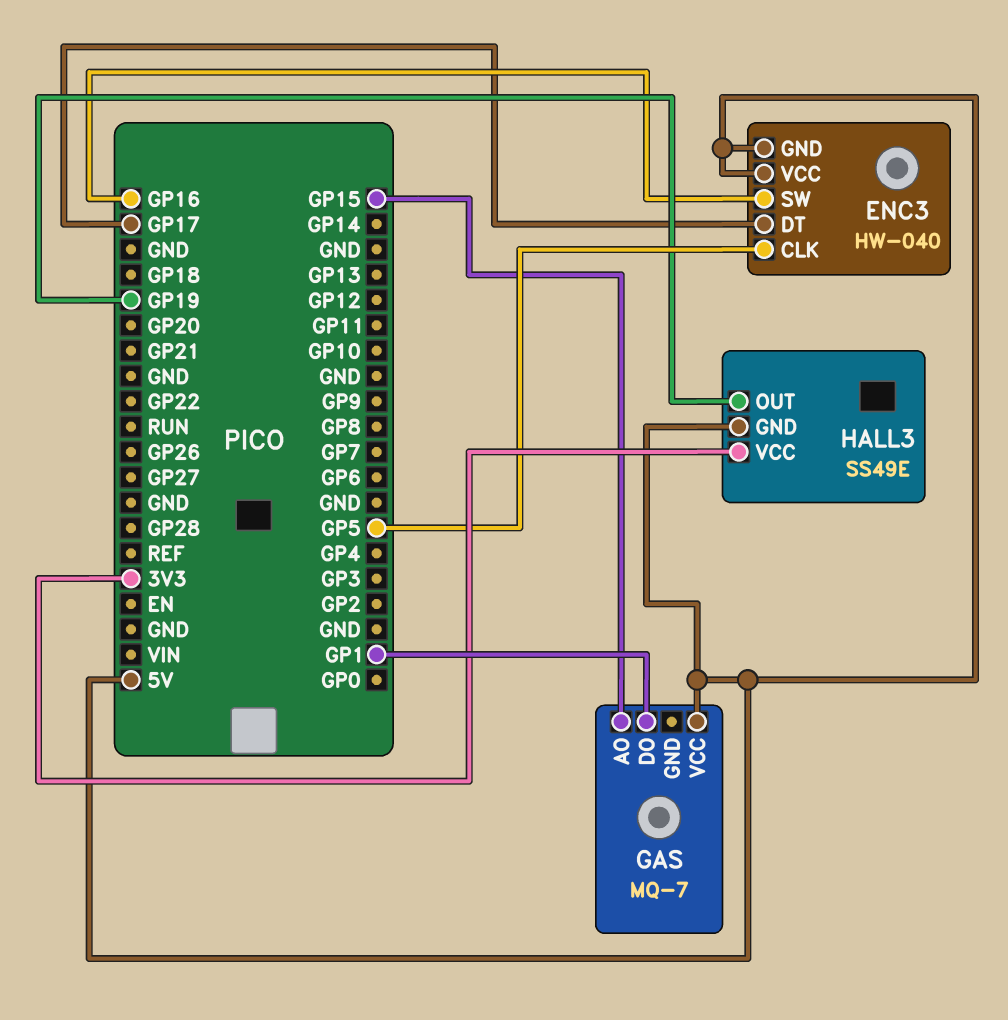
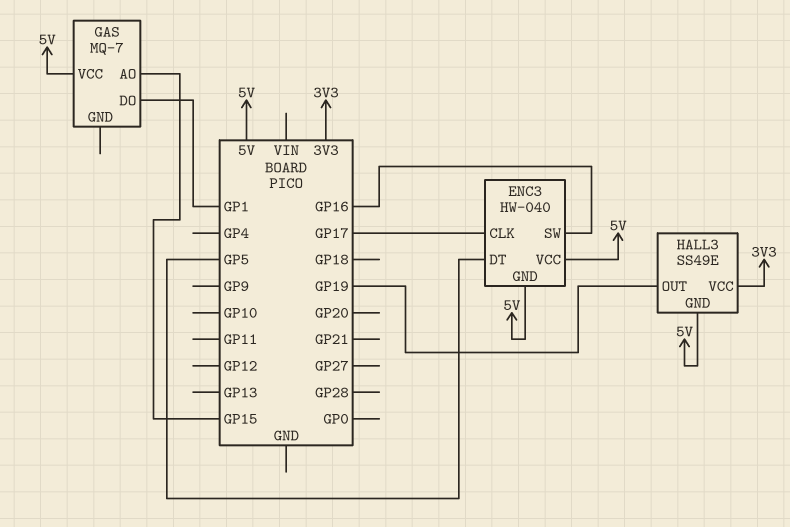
ENC3 pin CLK: GP5 -> GP17
ENC3 pin DT: GP17 -> GP5

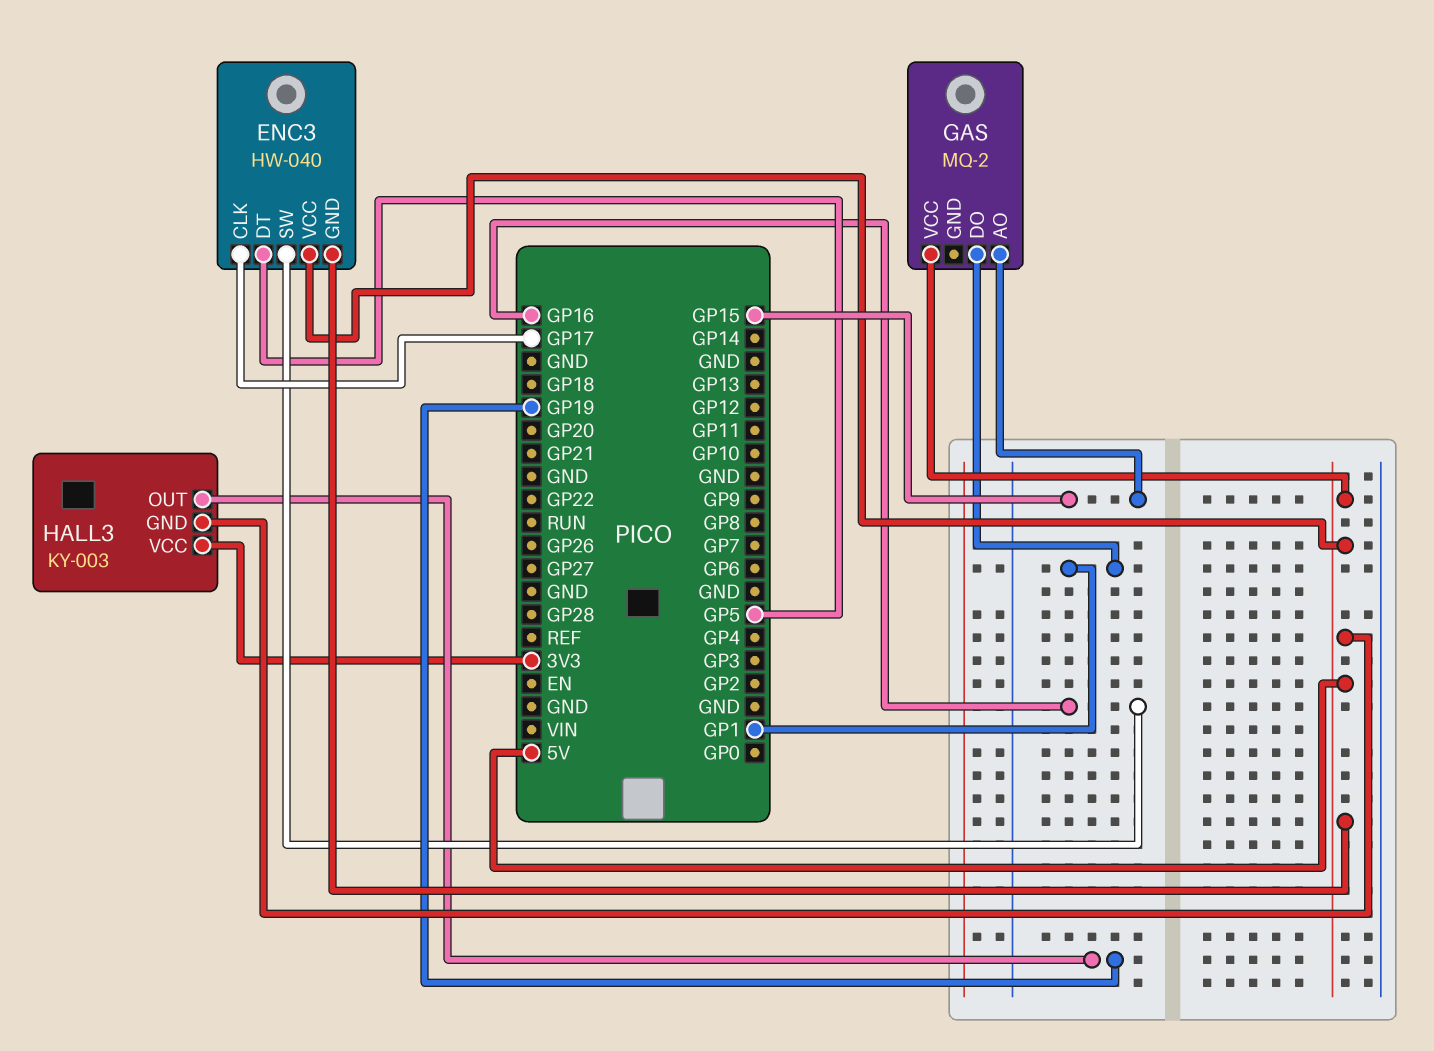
GAS: MQ-7 -> MQ-2
HALL3: SS49E -> KY-003

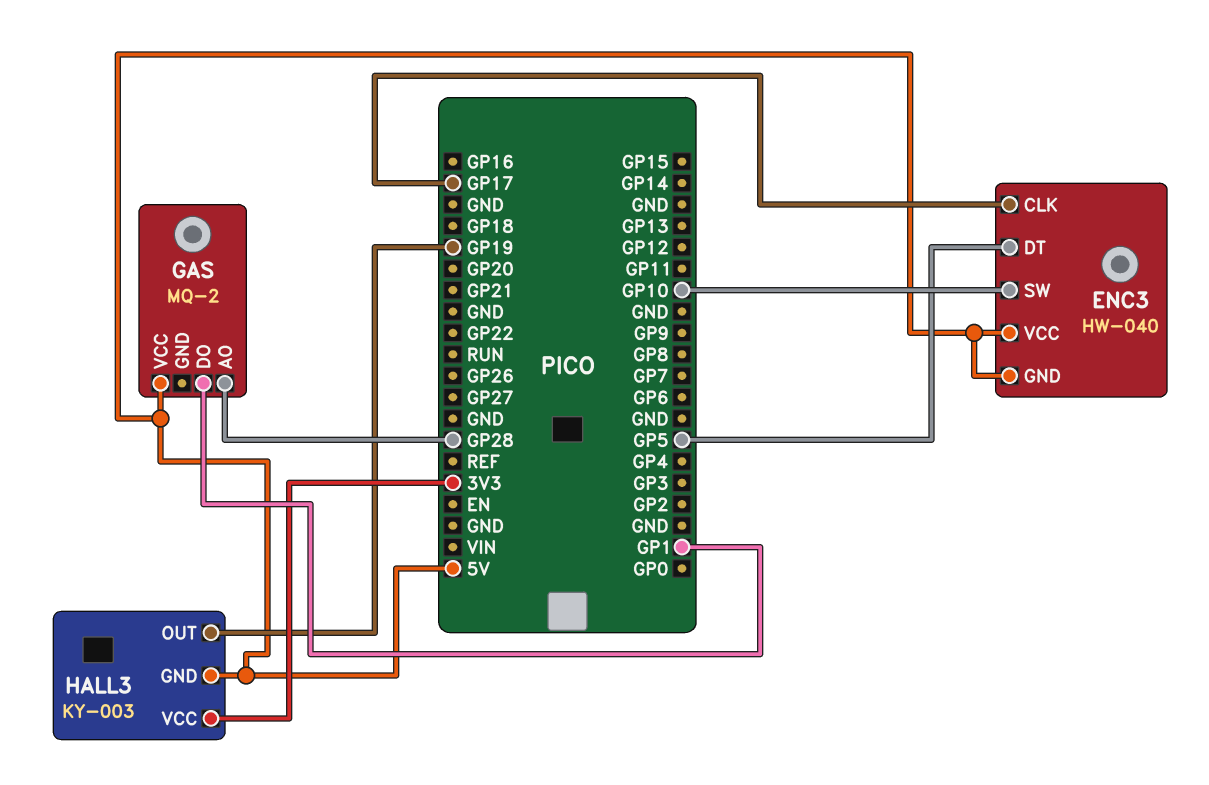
ENC3 pin SW: GP16 -> GP10
GAS pin AO: GP15 -> GP28

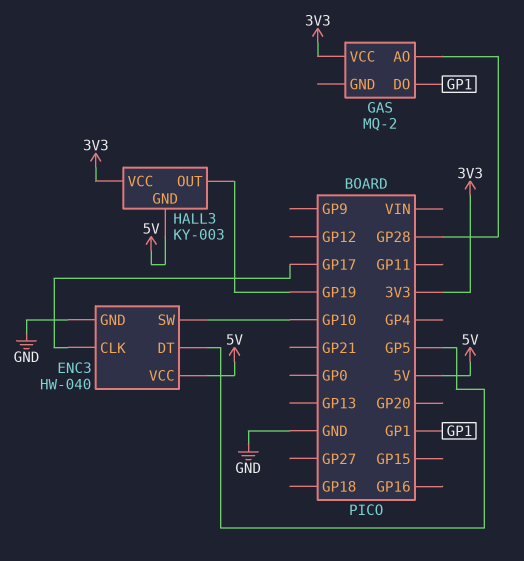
ENC3 pin GND: 5V -> GND
GAS pin VCC: 5V -> 3V3

